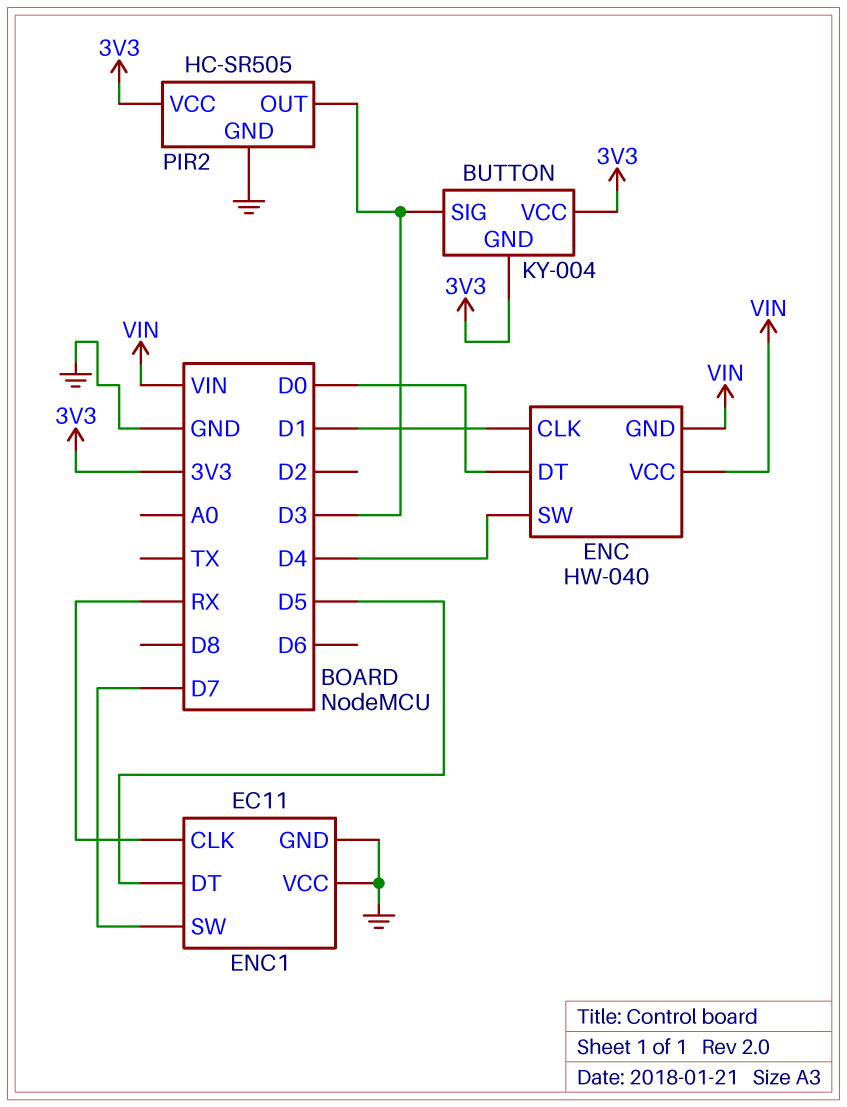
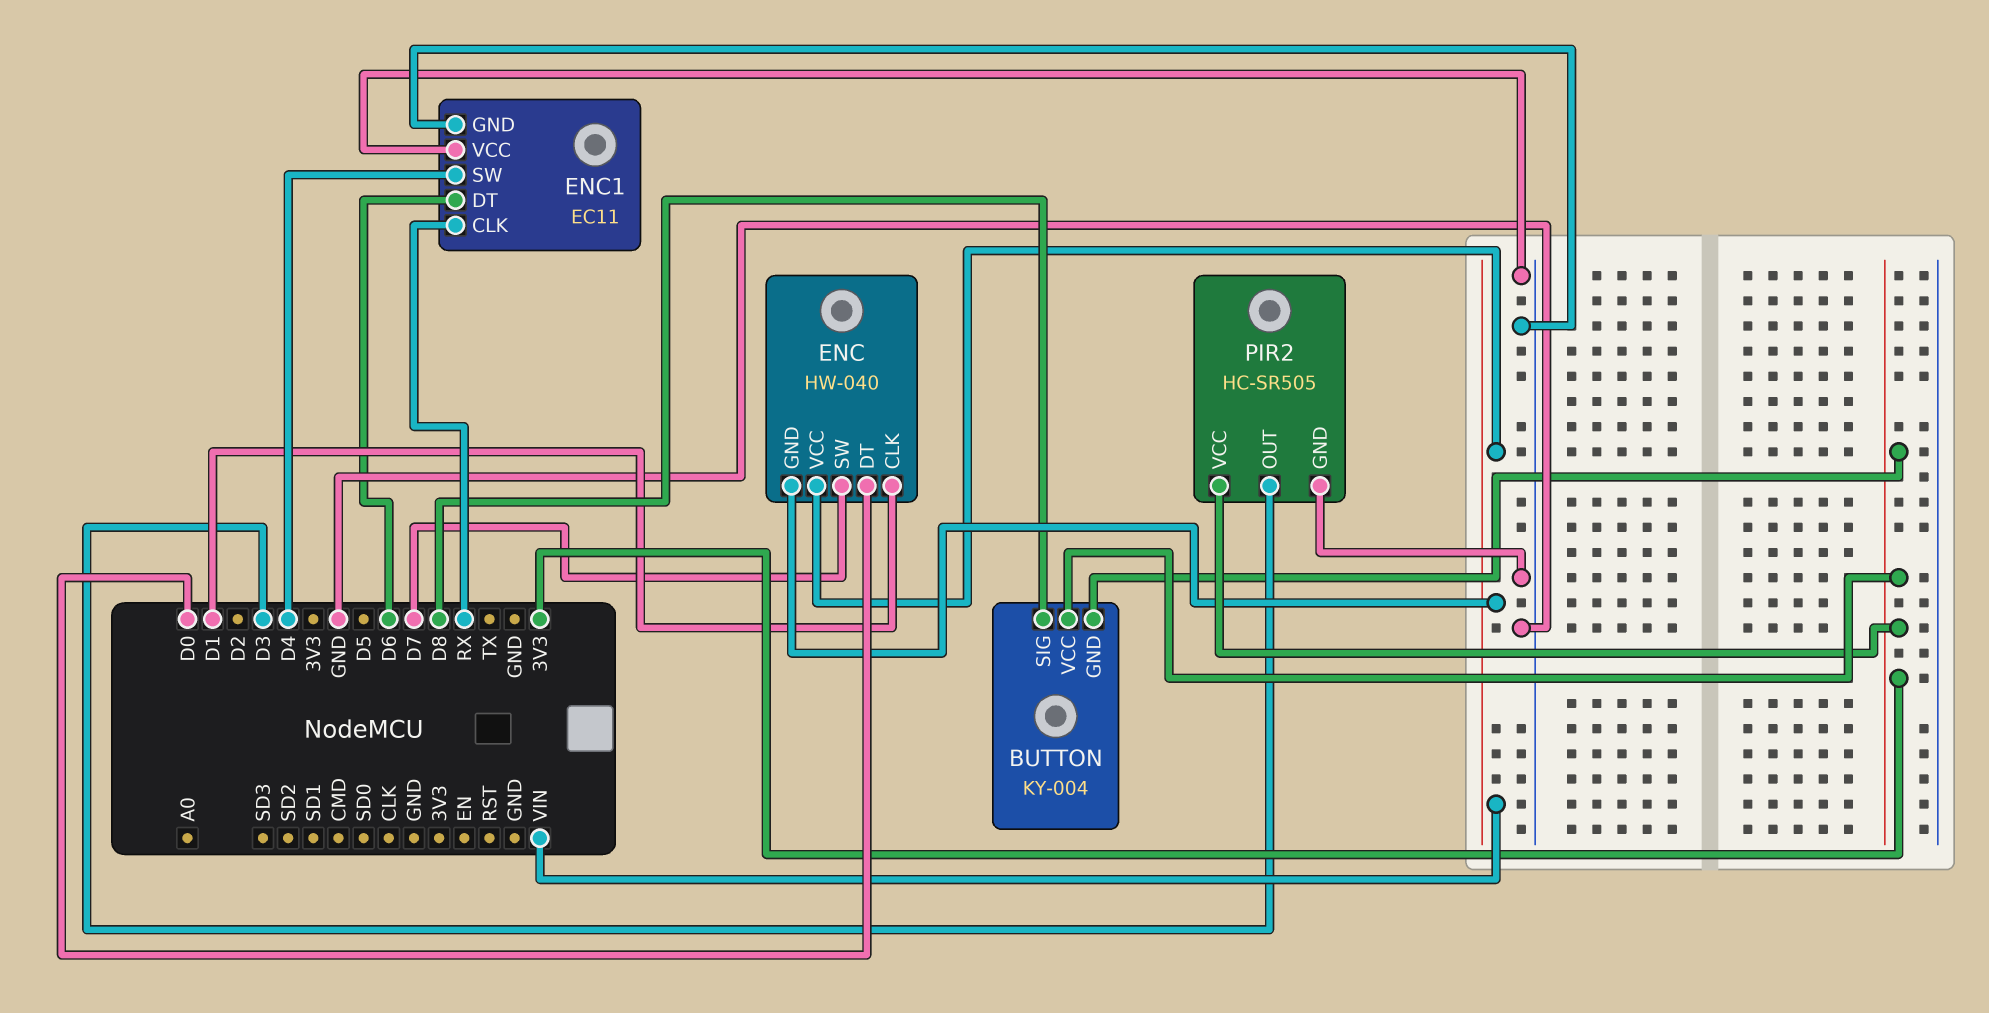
BUTTON pin SIG: D3 -> D8
ENC pin SW: D4 -> D7
ENC1 pin DT: D5 -> D6
ENC1 pin SW: D7 -> D4

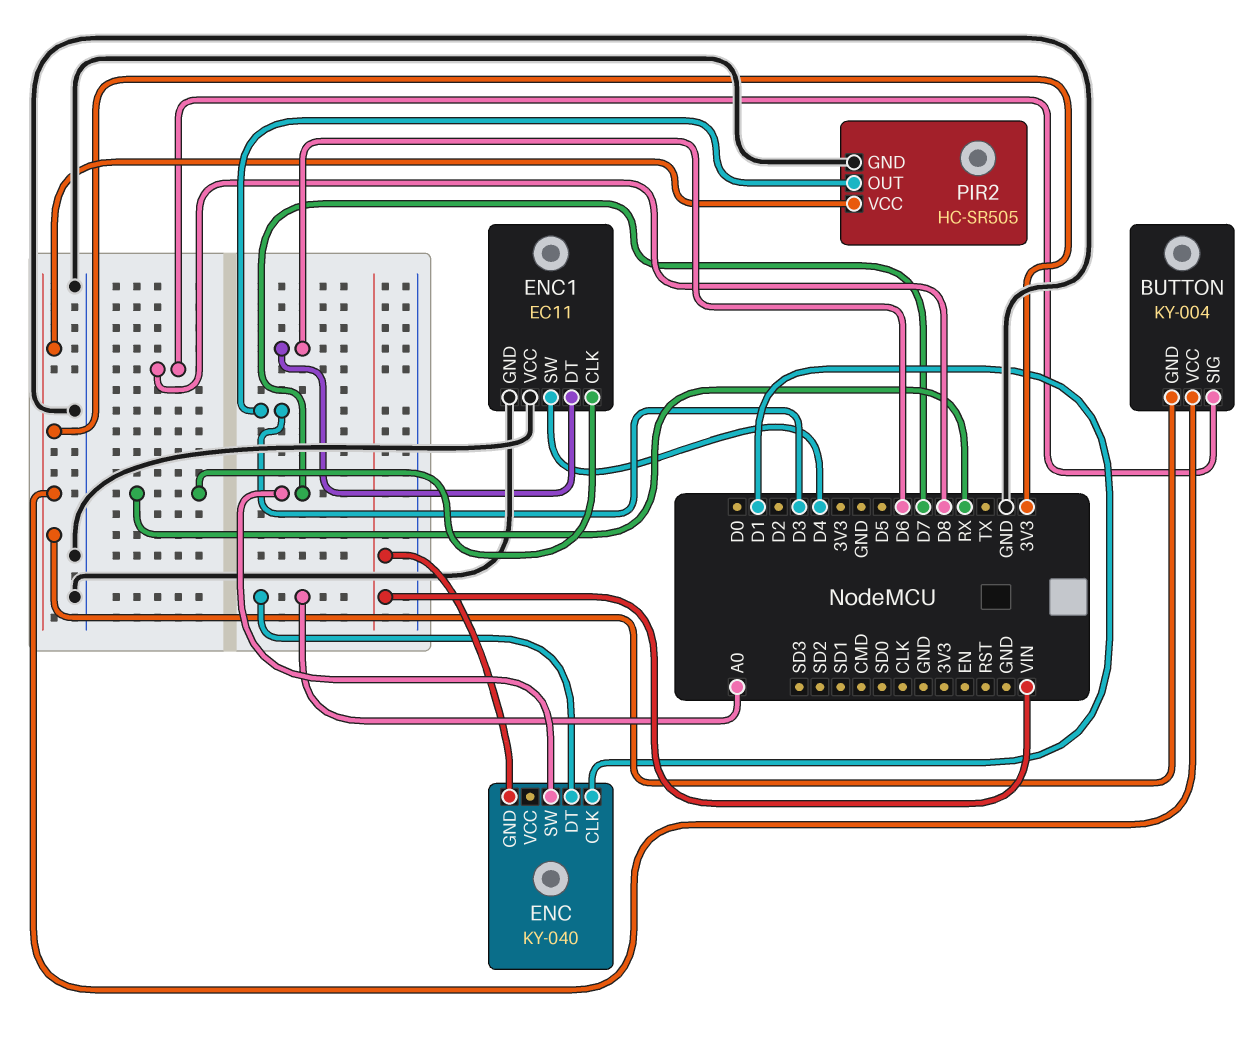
ENC: HW-040 -> KY-040
ENC pin DT: D0 -> A0
ENC pin VCC: VIN -> none

